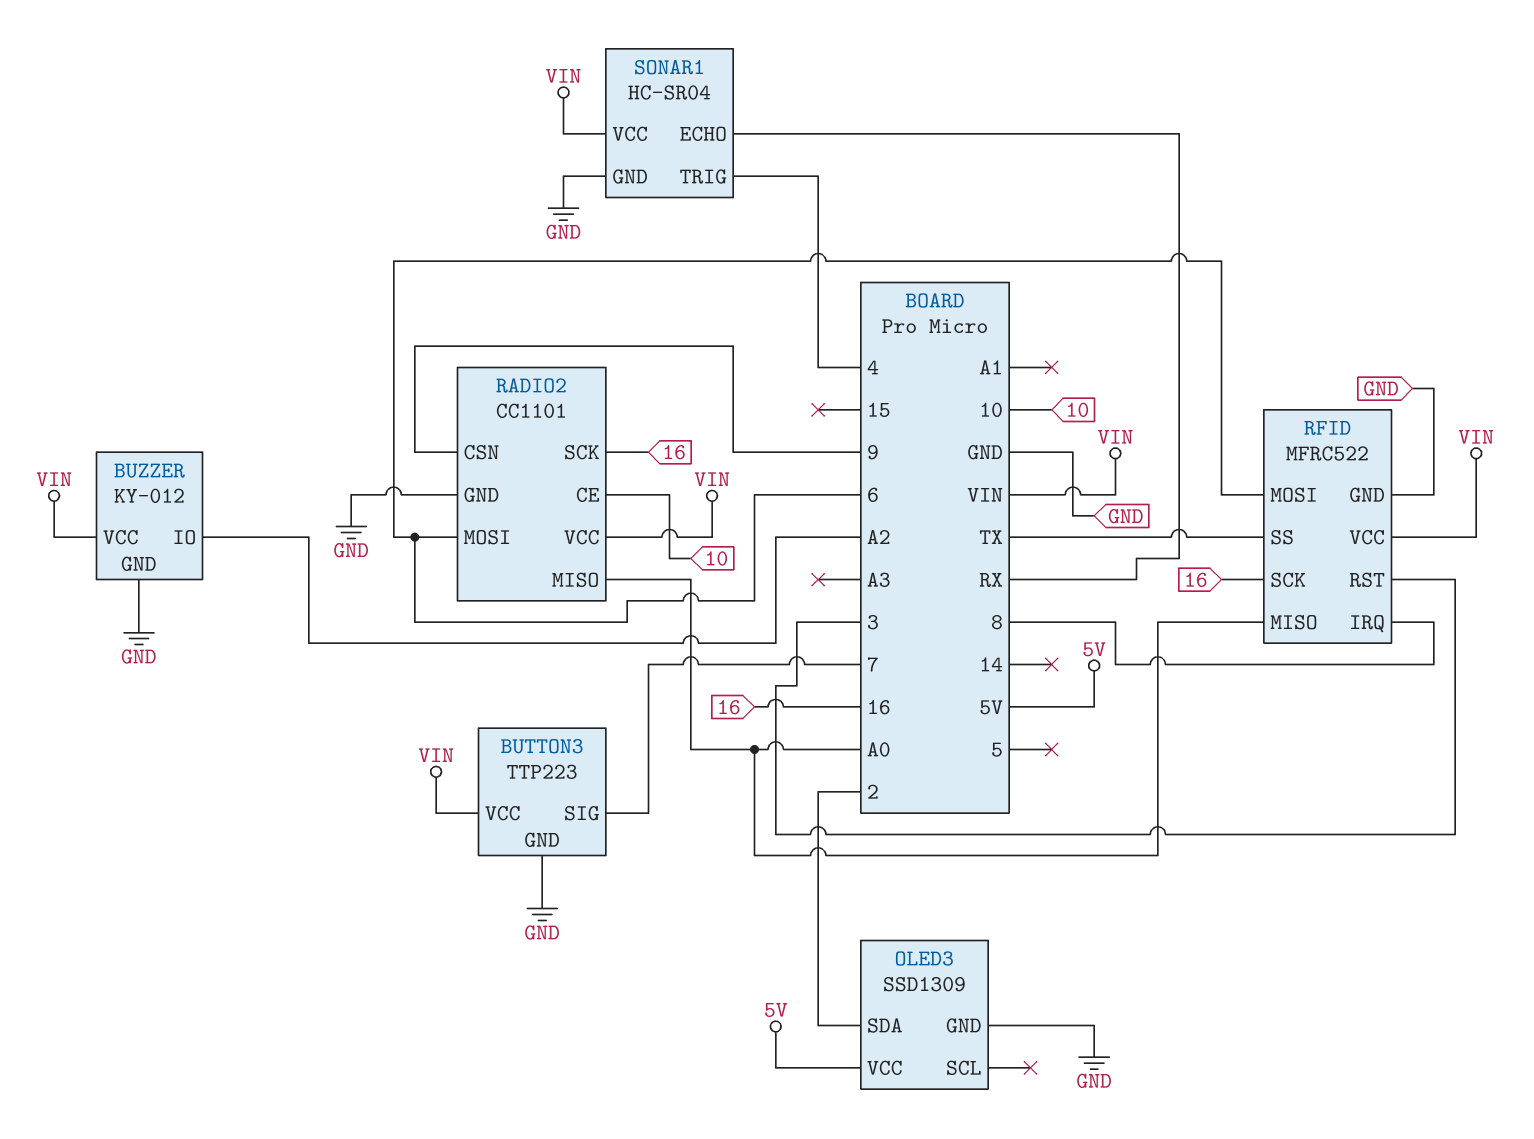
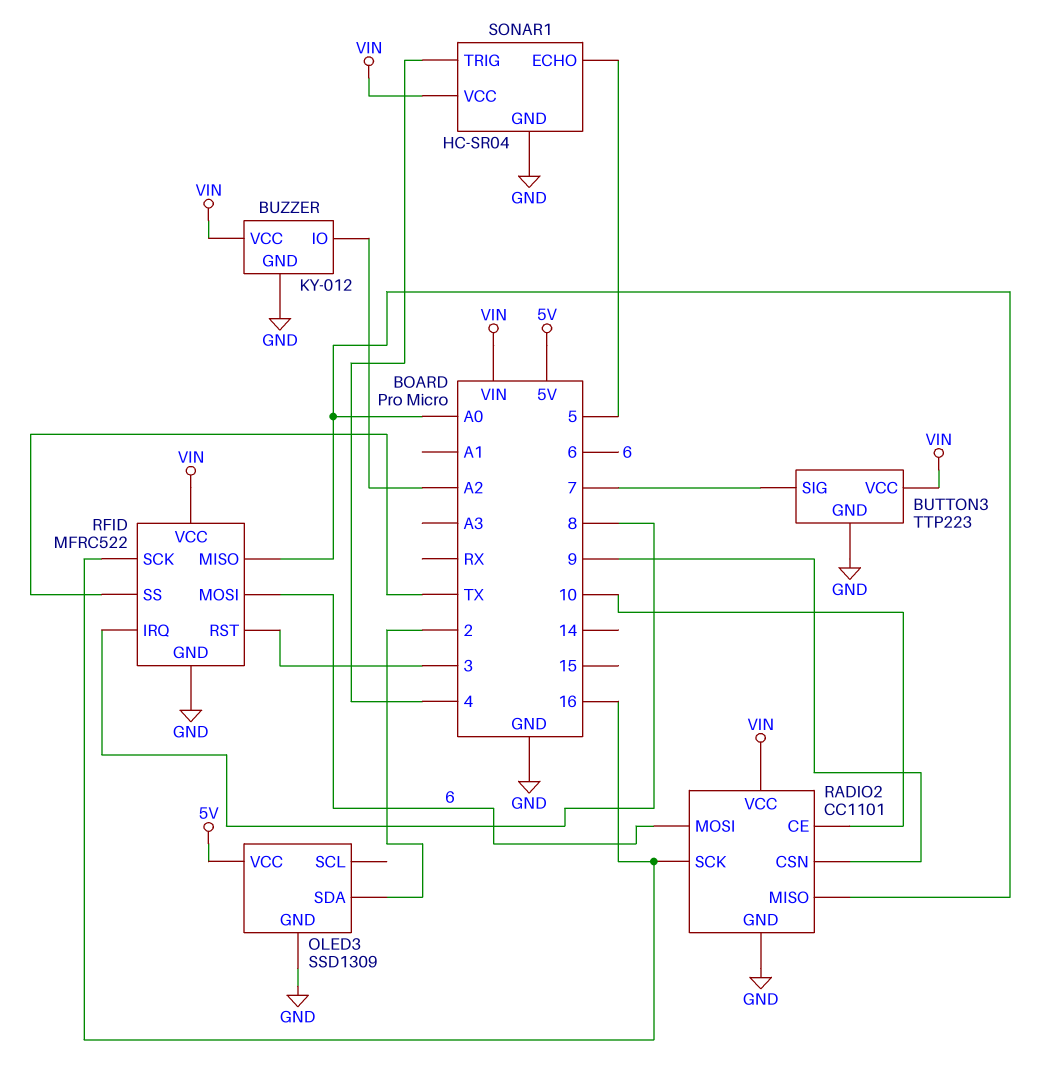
SONAR1 pin ECHO: RX -> 5

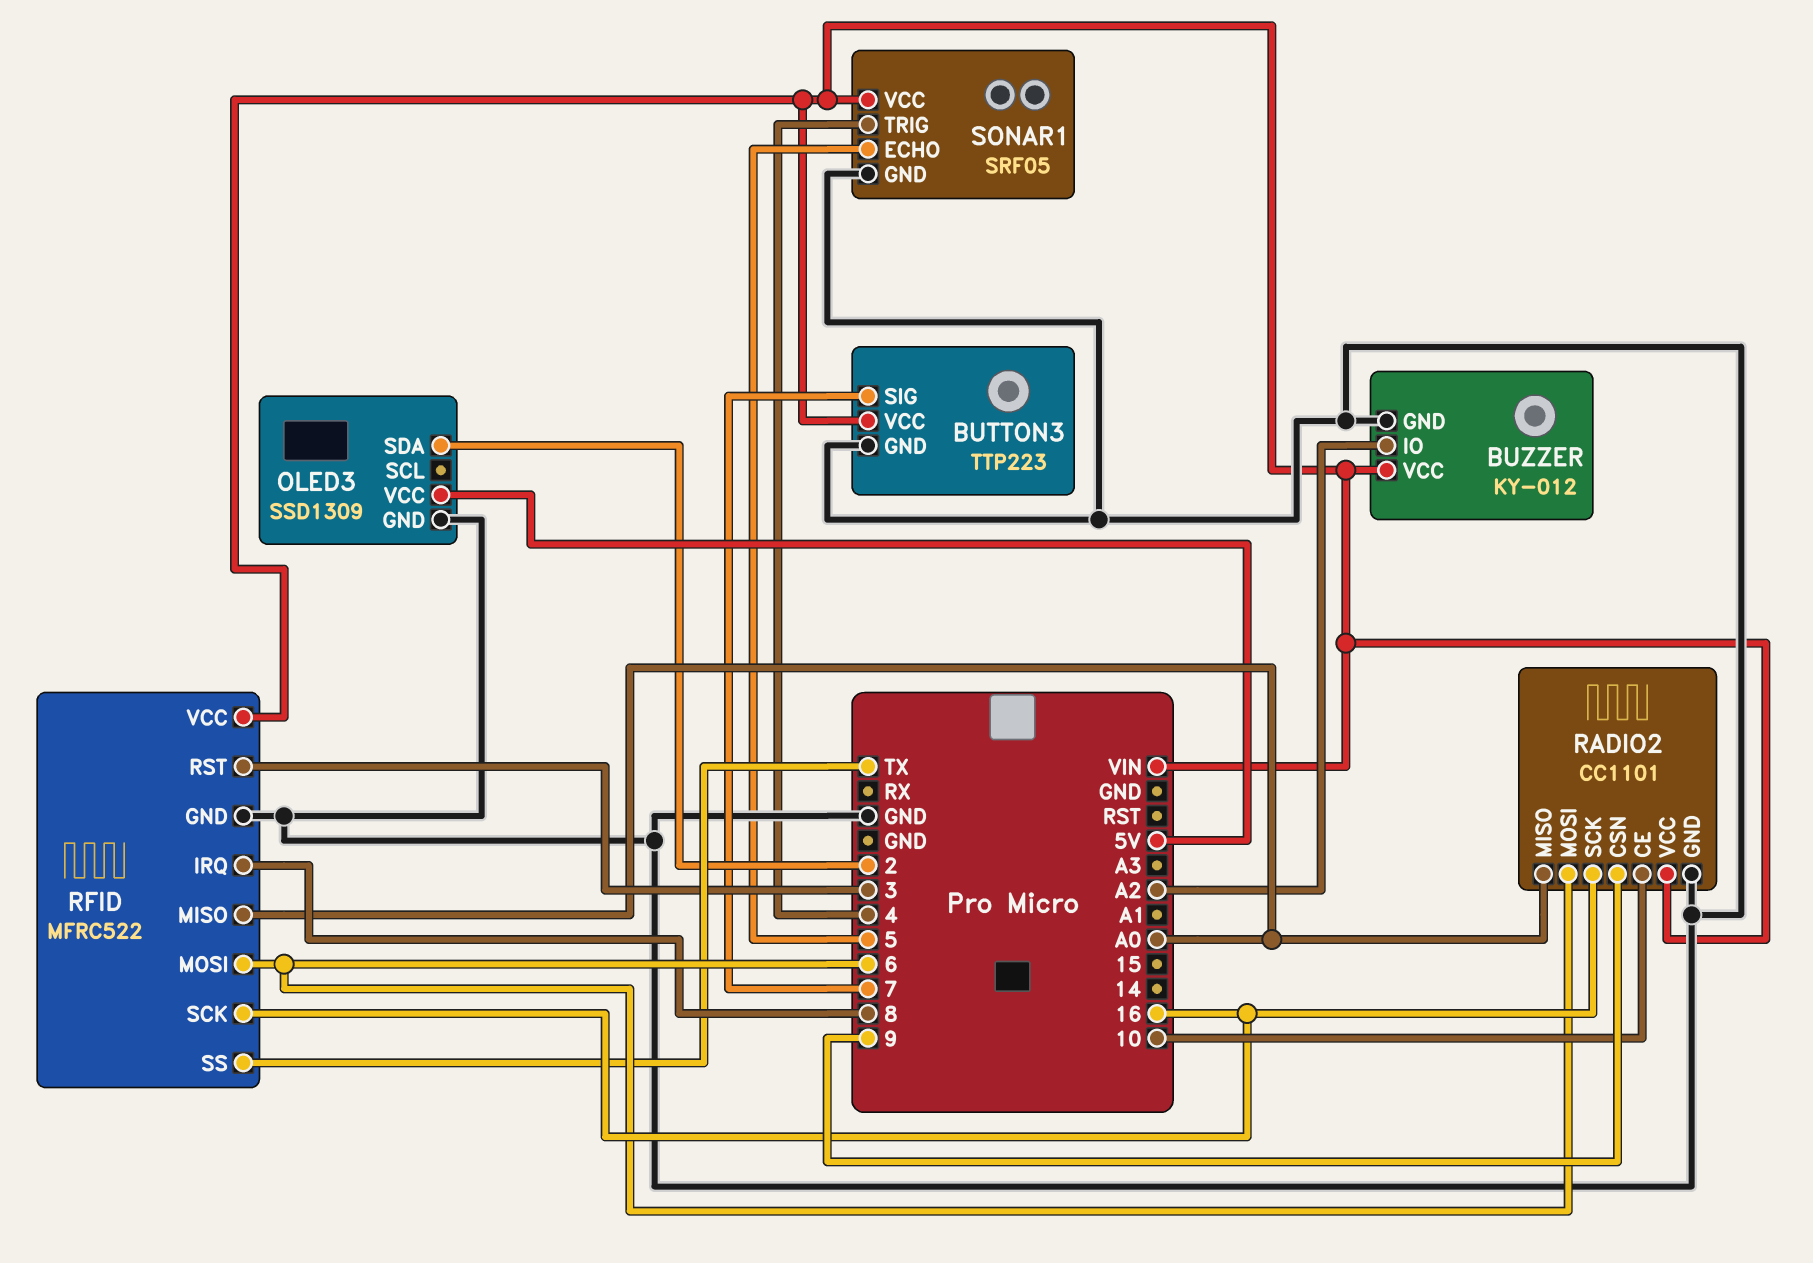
SONAR1: HC-SR04 -> SRF05

